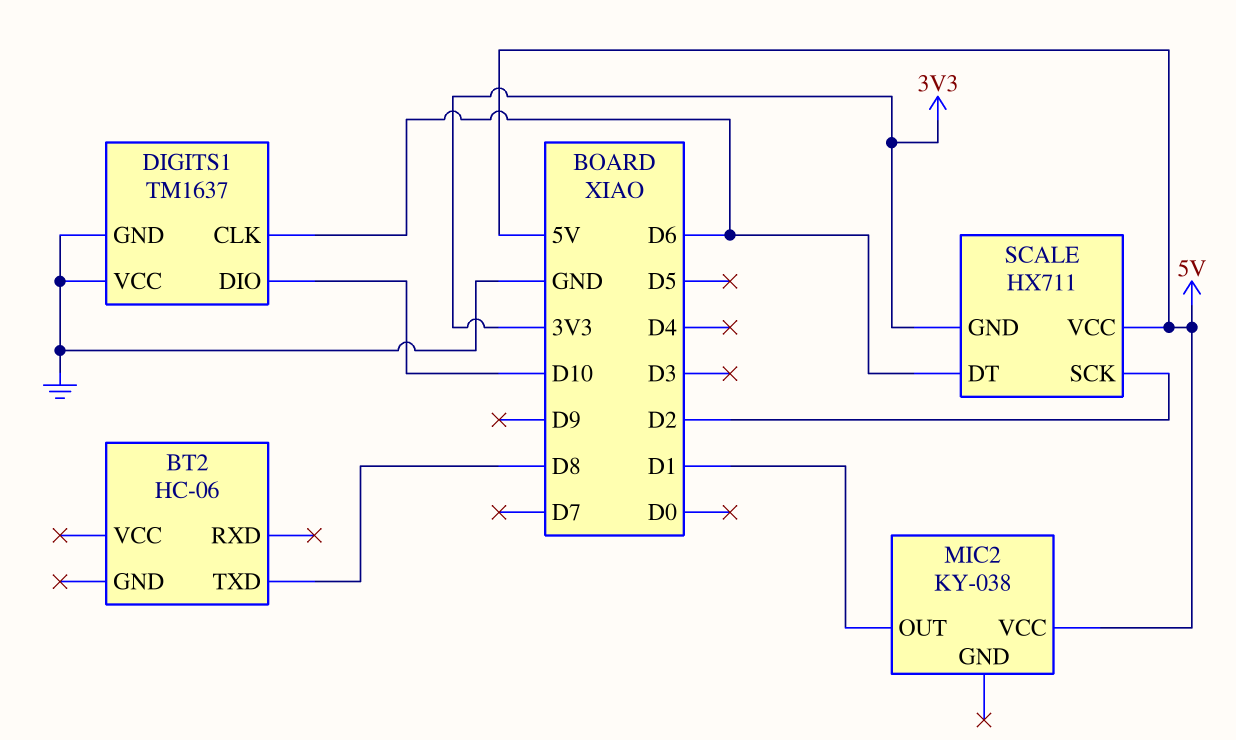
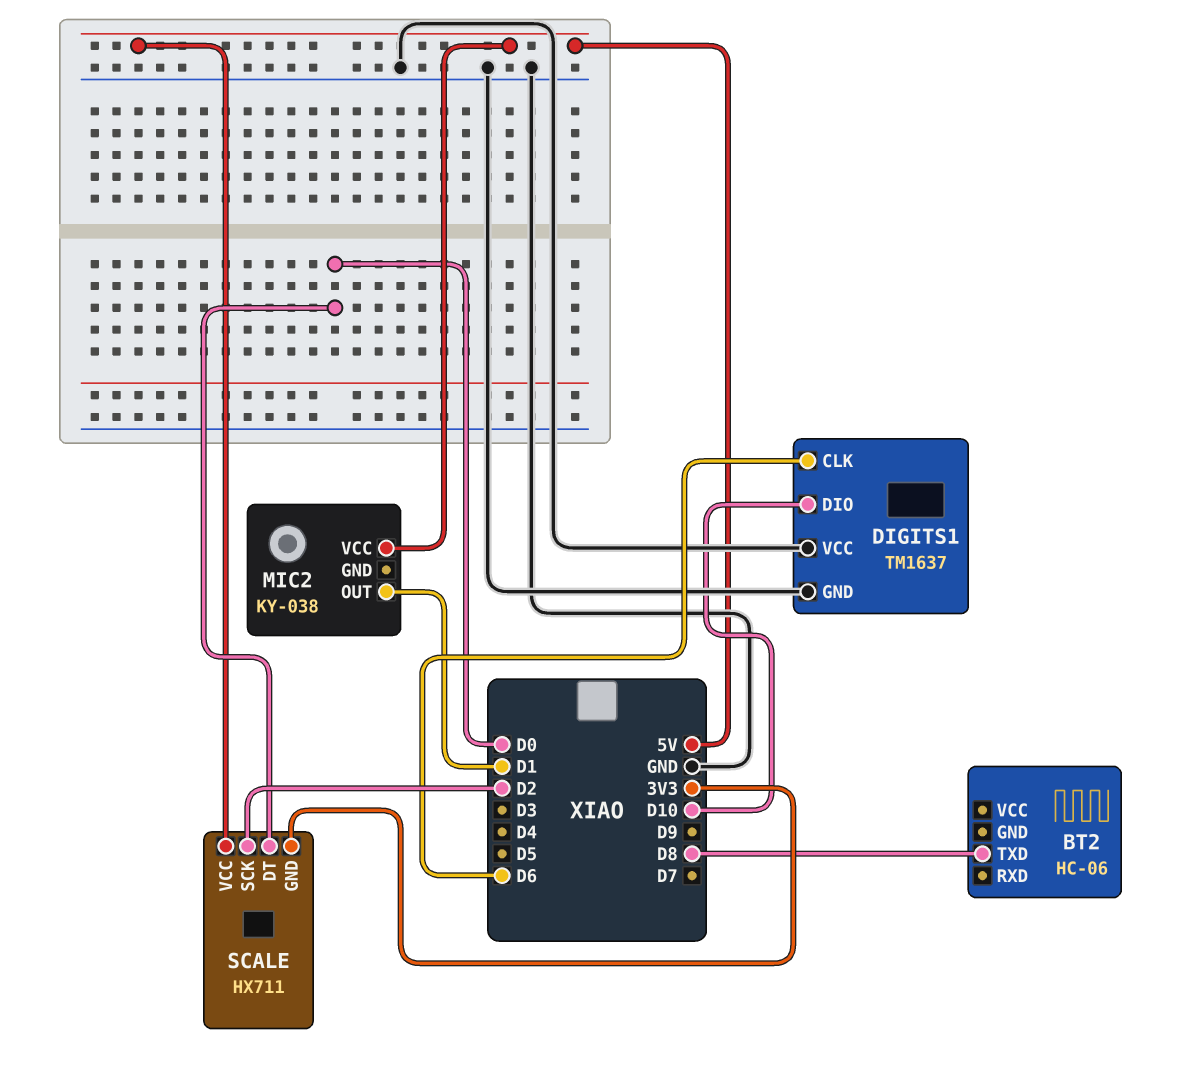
SCALE pin DT: D6 -> D0

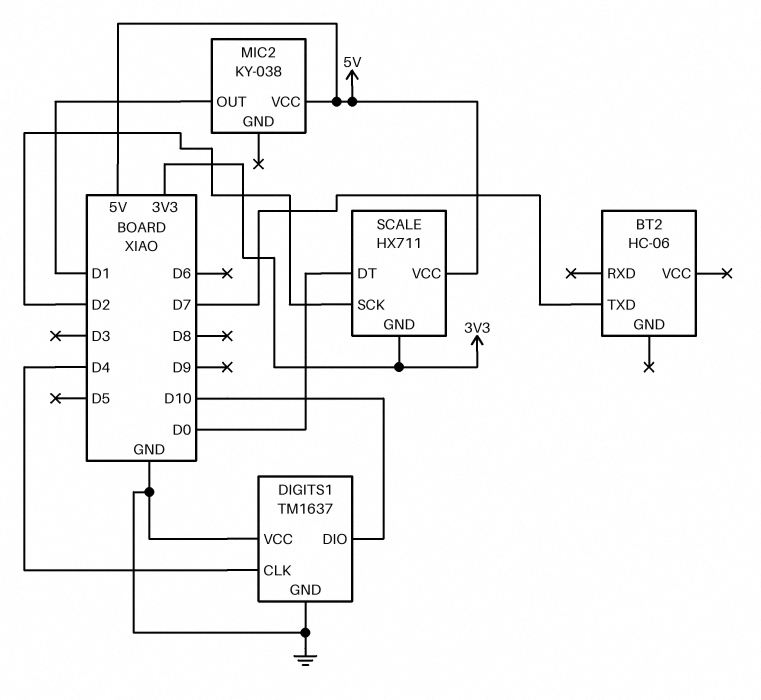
BT2 pin TXD: D8 -> D7
DIGITS1 pin CLK: D6 -> D4

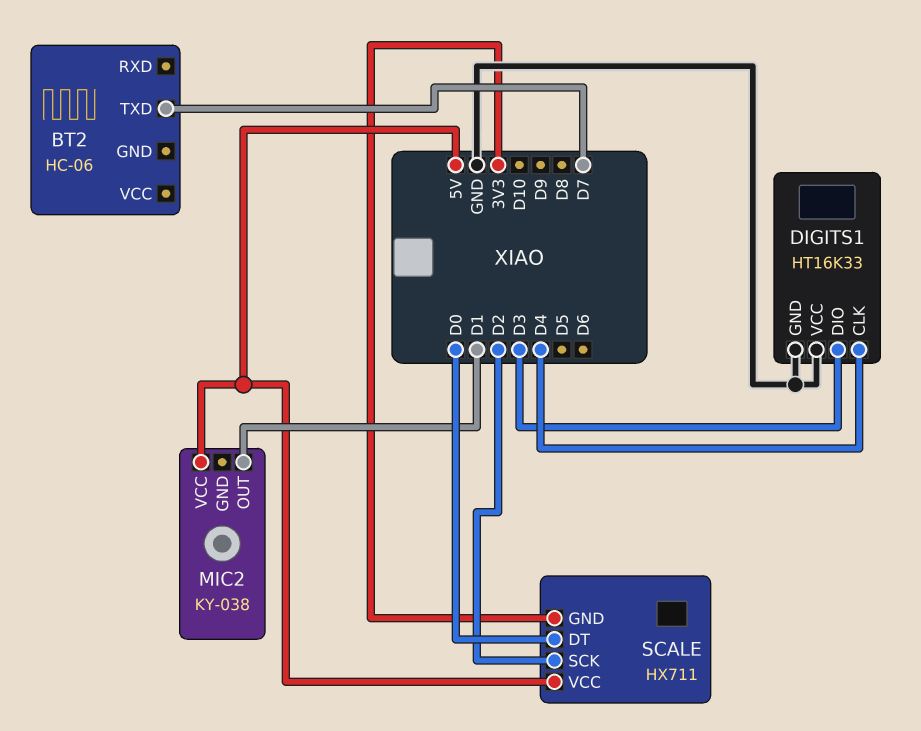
DIGITS1: TM1637 -> HT16K33
DIGITS1 pin DIO: D10 -> D3

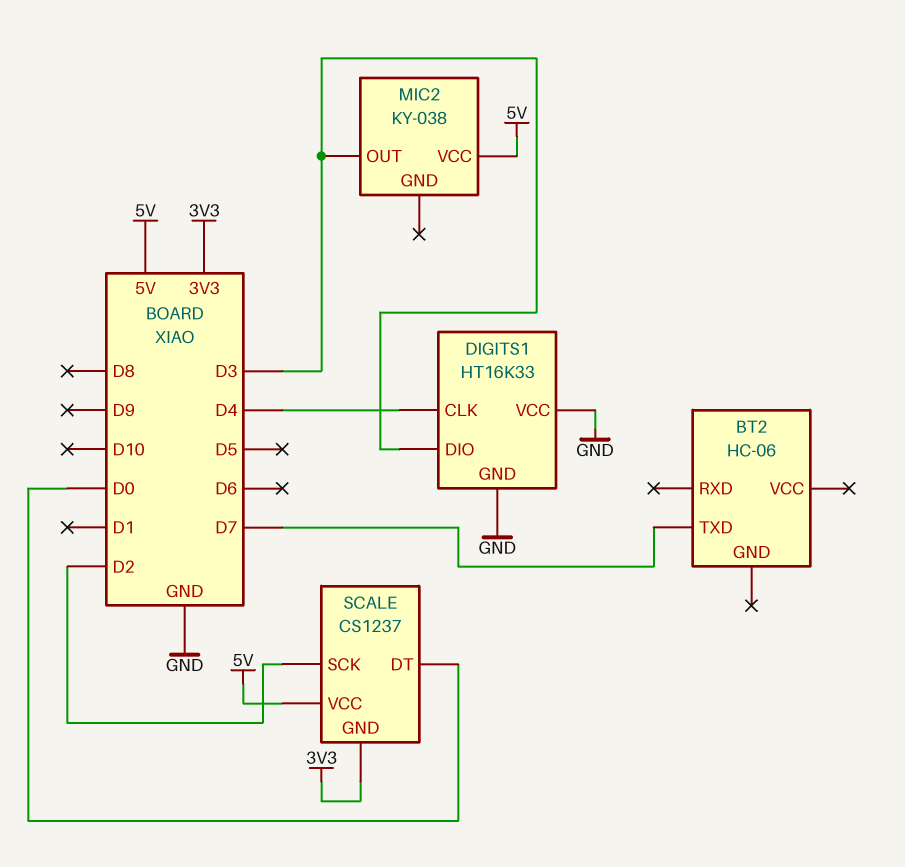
MIC2 pin OUT: D1 -> D3
SCALE: HX711 -> CS1237

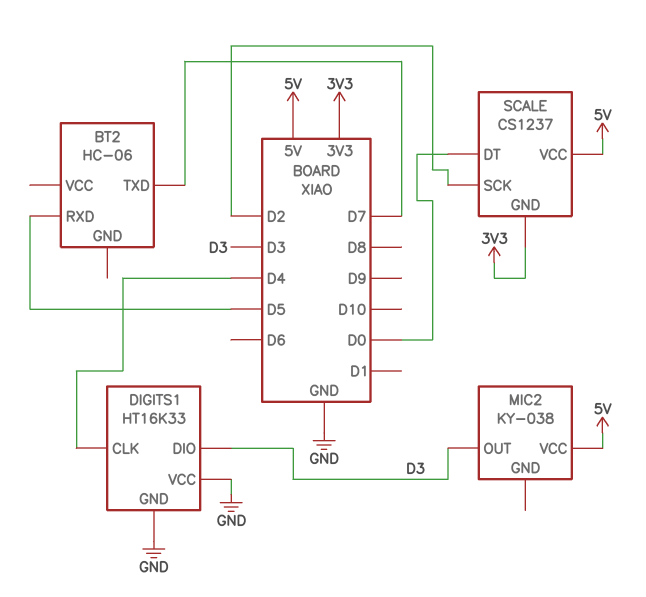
BT2 pin RXD: none -> D5

